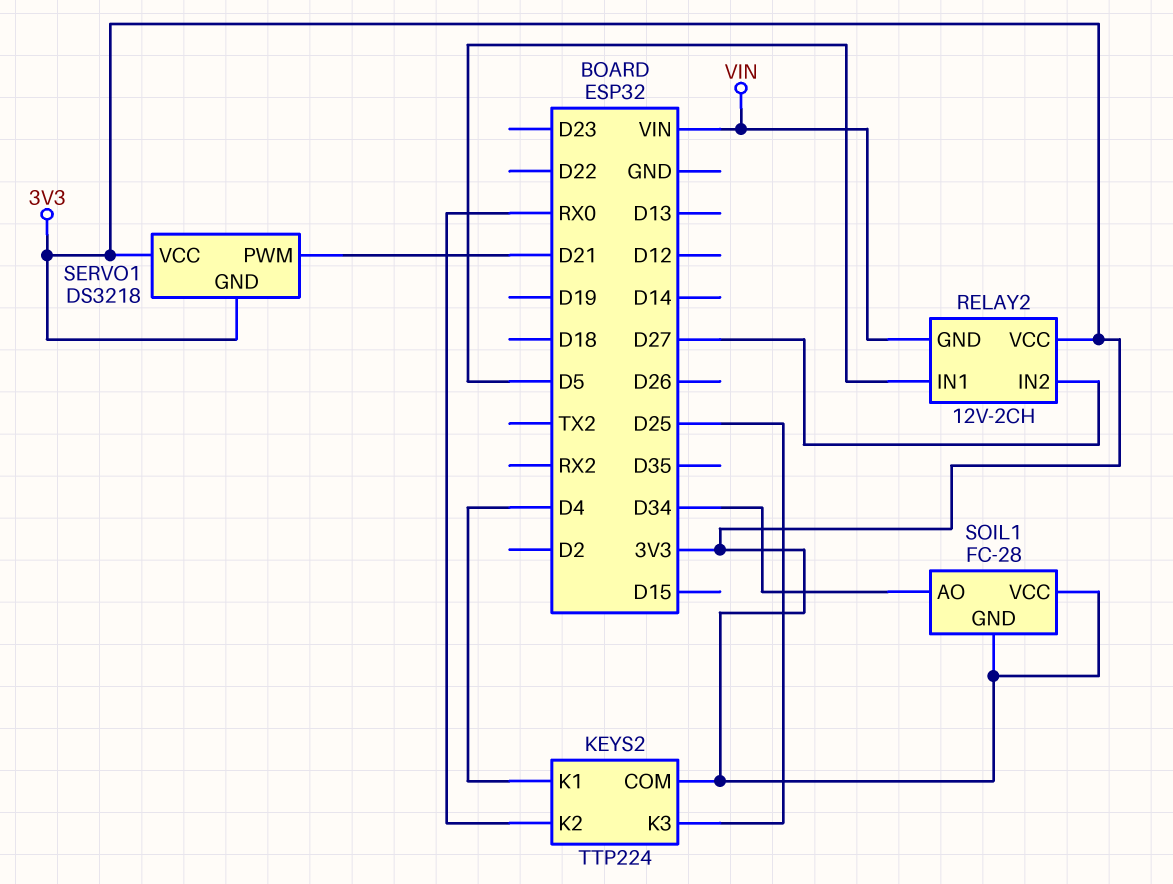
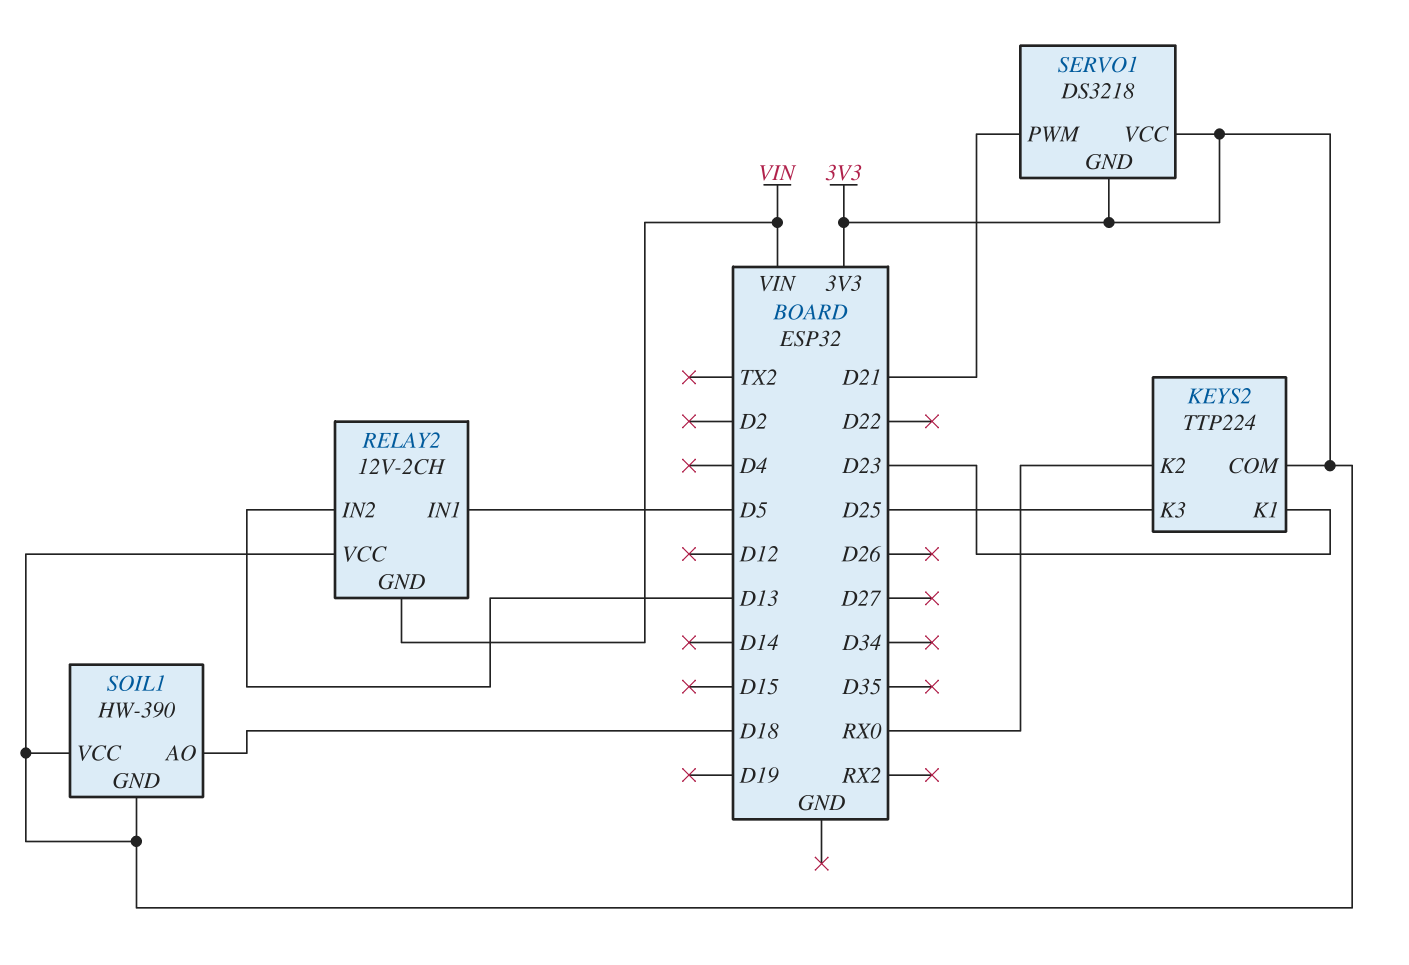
KEYS2 pin K1: D4 -> D23
RELAY2 pin IN2: D27 -> D13
SOIL1: FC-28 -> HW-390
SOIL1 pin AO: D34 -> D18

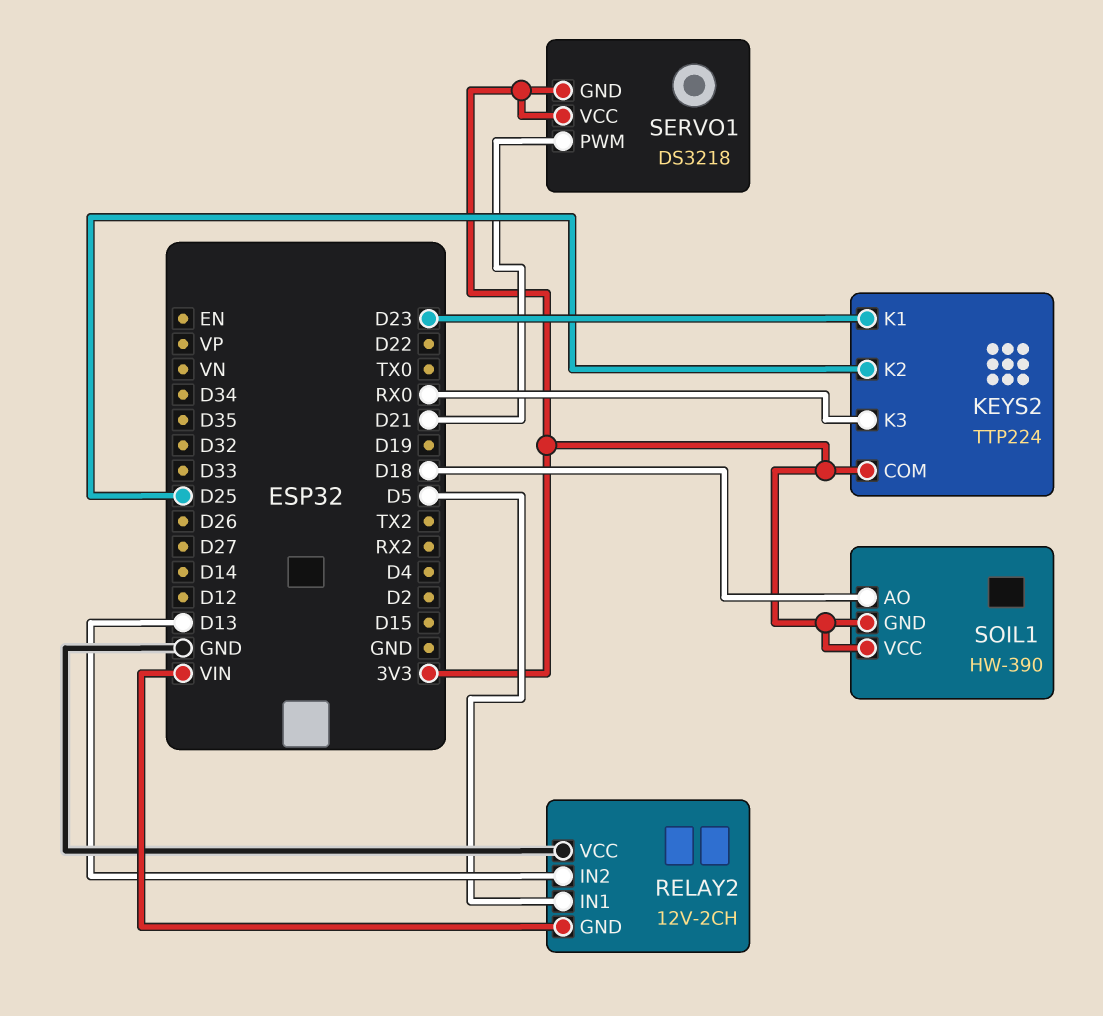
KEYS2 pin K2: RX0 -> D25
KEYS2 pin K3: D25 -> RX0
RELAY2 pin VCC: 3V3 -> GND

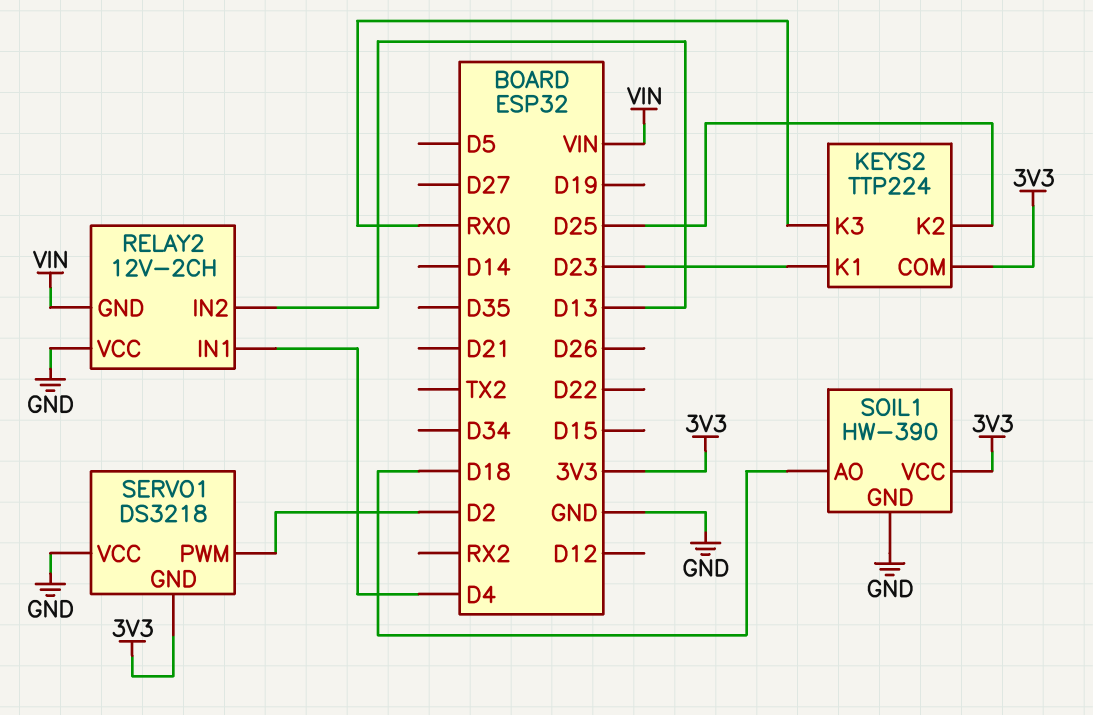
RELAY2 pin IN1: D5 -> D4
SERVO1 pin PWM: D21 -> D2
SERVO1 pin VCC: 3V3 -> GND
SOIL1 pin GND: 3V3 -> GND

